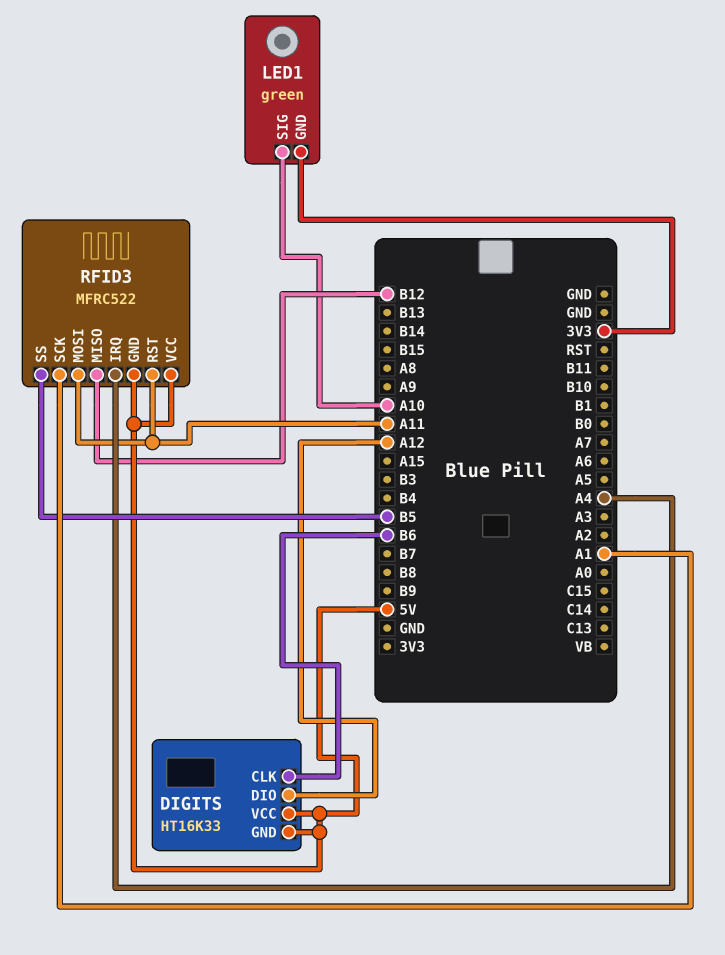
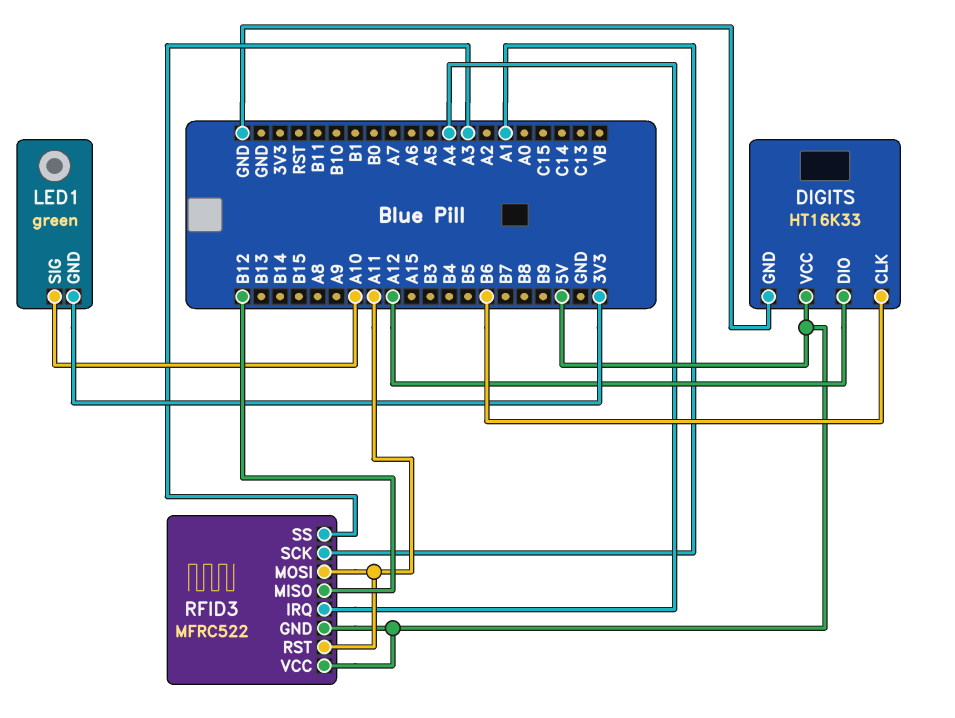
DIGITS pin GND: 5V -> GND
RFID3 pin SS: B5 -> A3

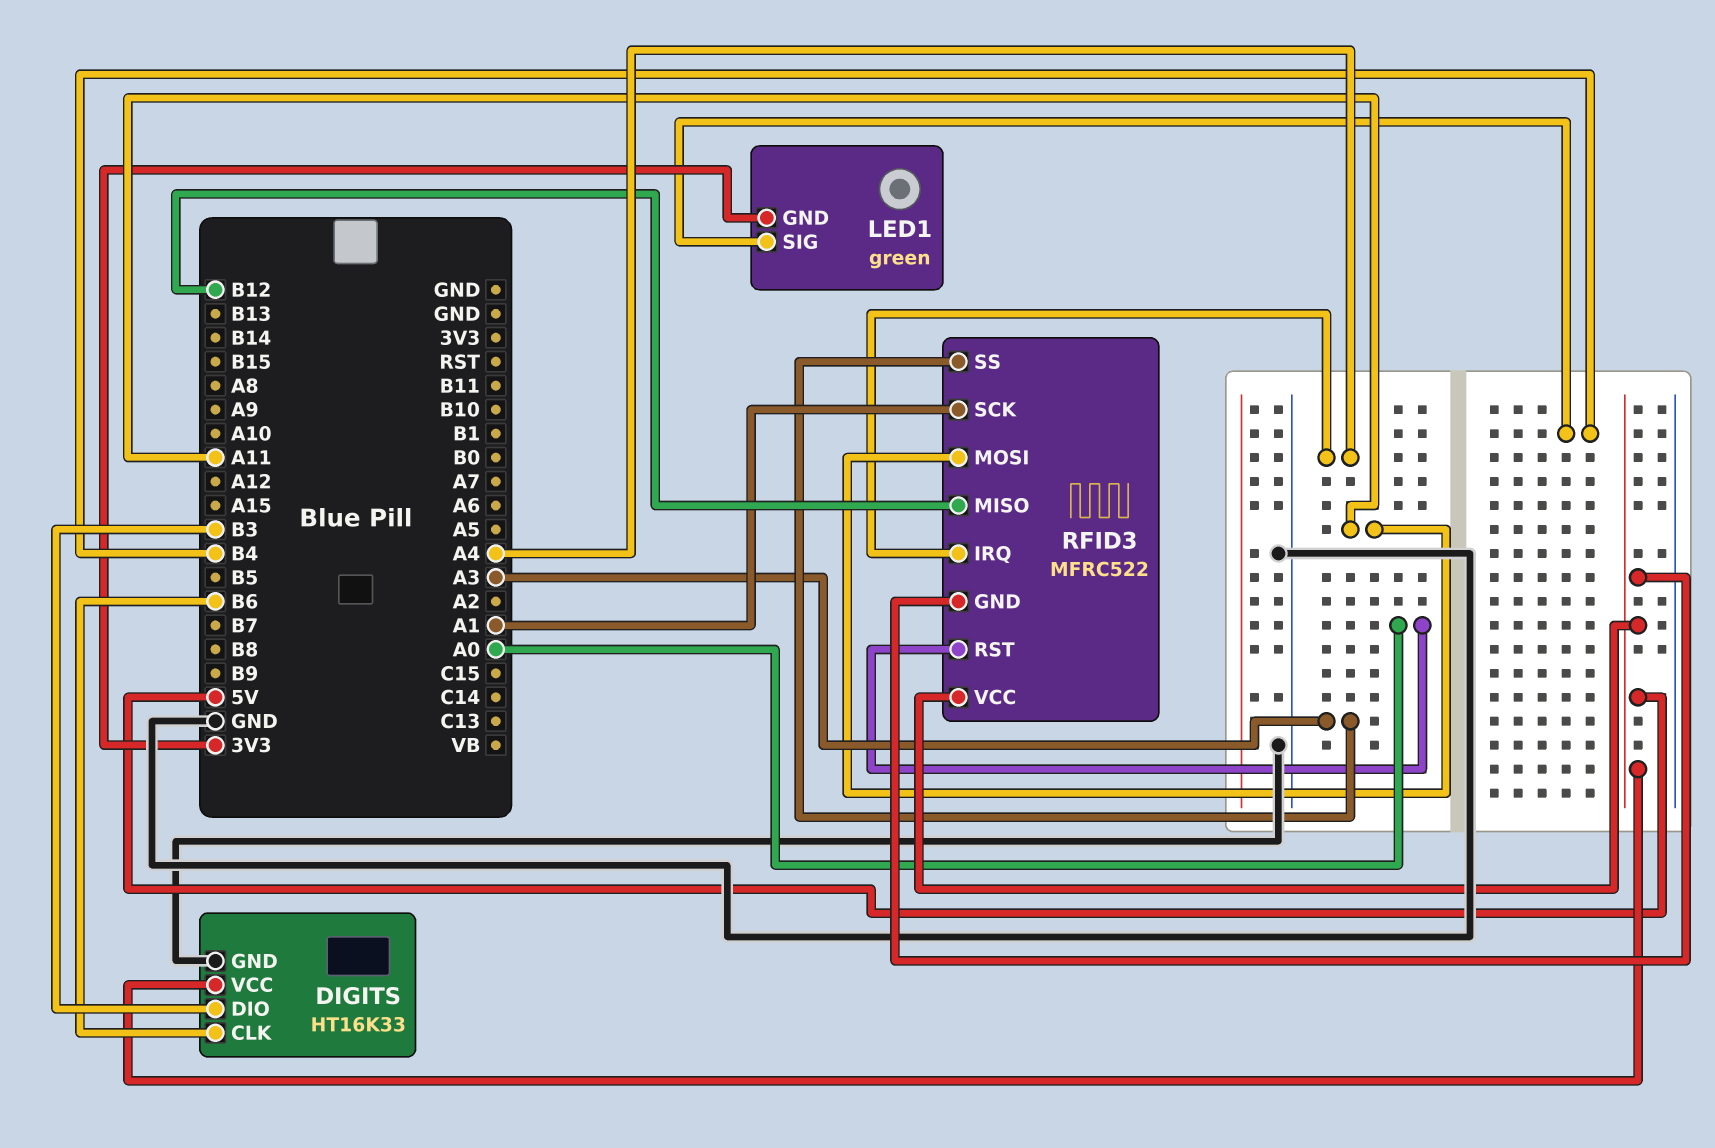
DIGITS pin DIO: A12 -> B3
LED1 pin SIG: A10 -> B4
RFID3 pin RST: A11 -> A0

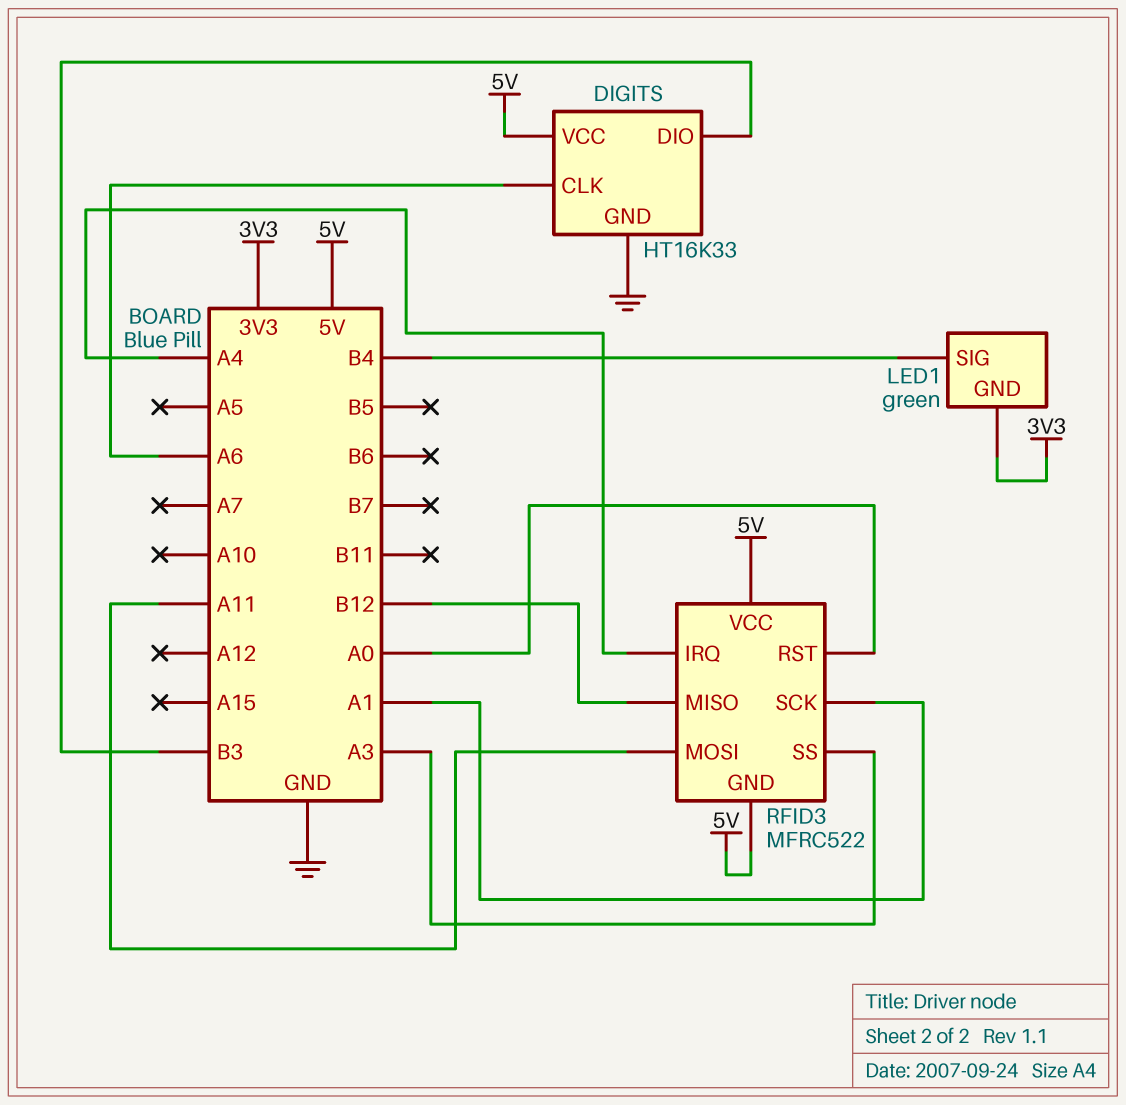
DIGITS pin CLK: B6 -> A6

